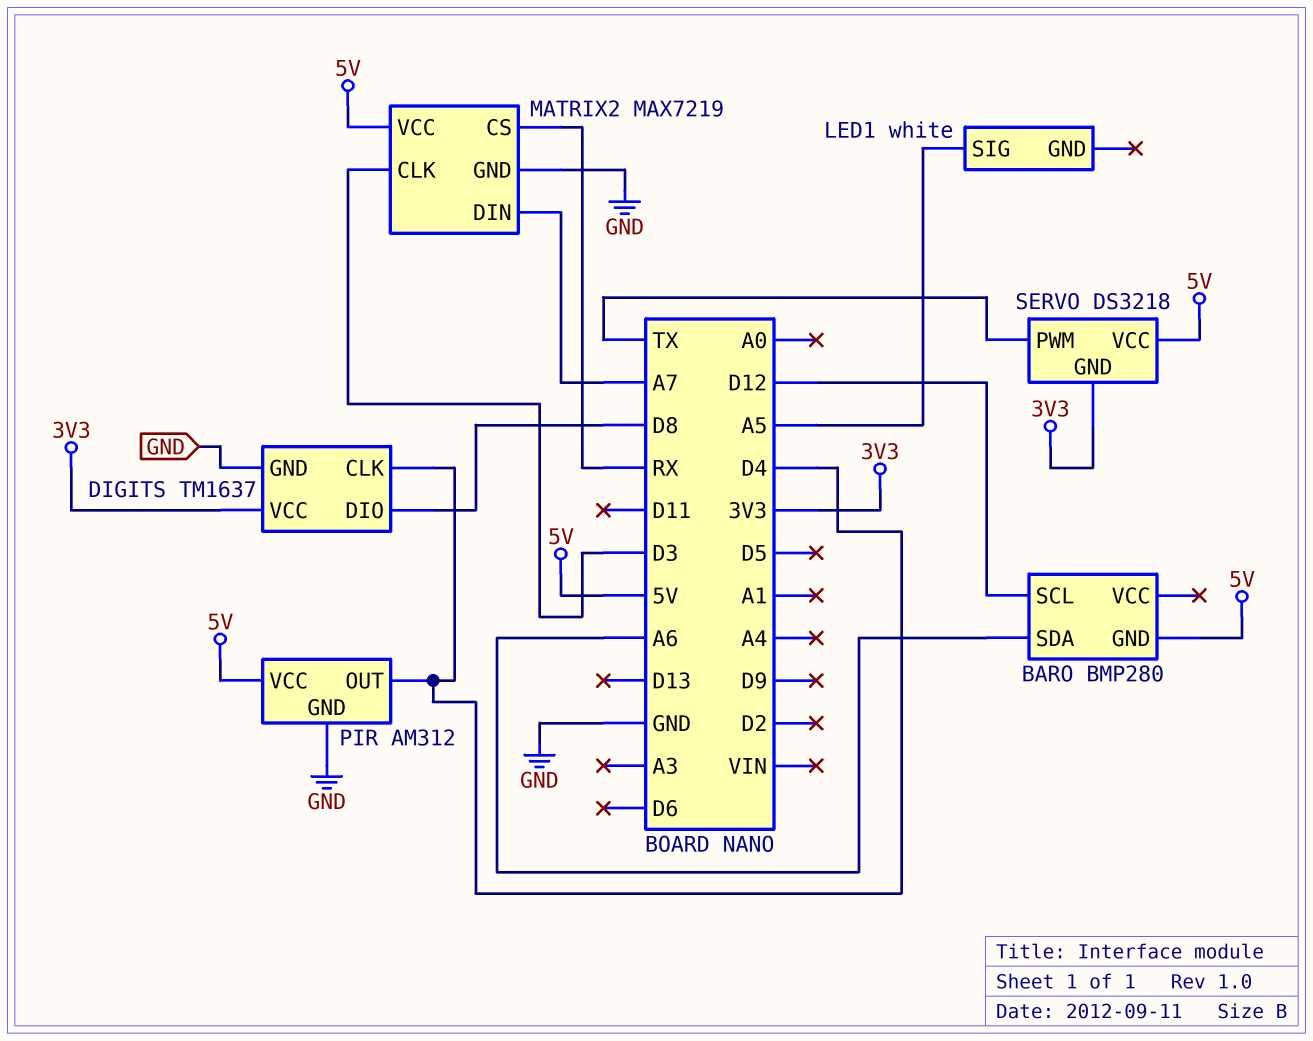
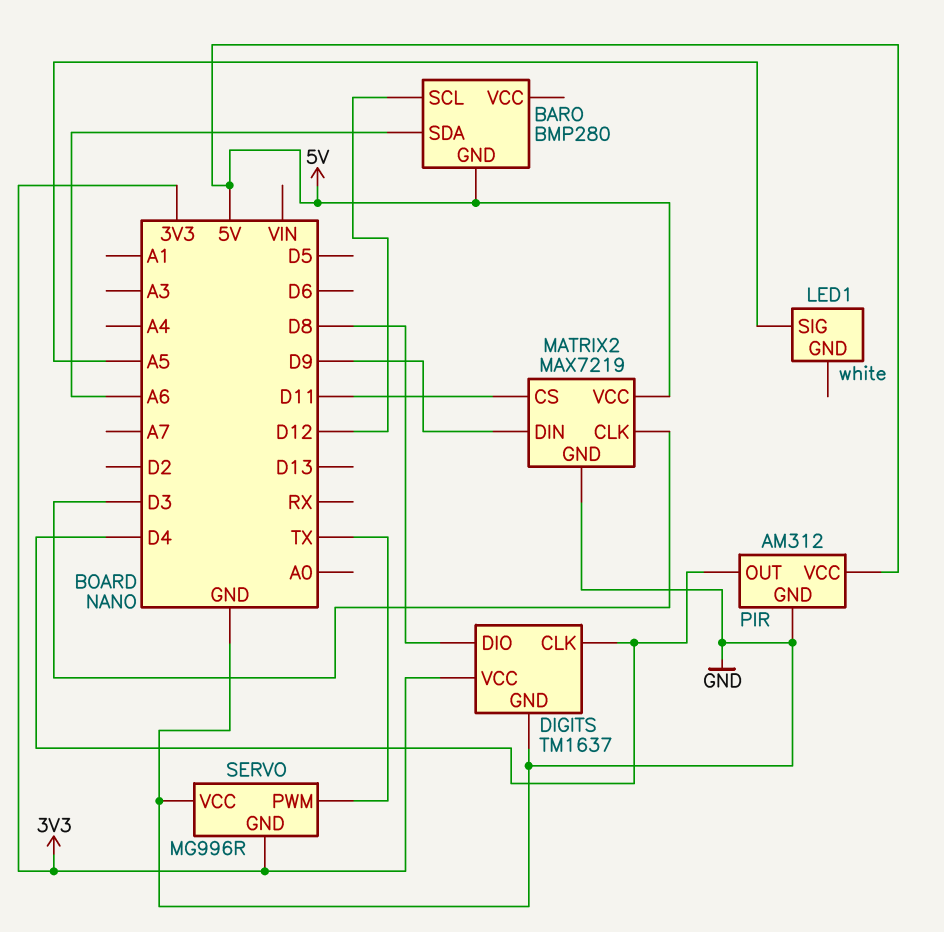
MATRIX2 pin CS: RX -> D11
MATRIX2 pin DIN: A7 -> D9
SERVO: DS3218 -> MG996R
SERVO pin VCC: 5V -> GND

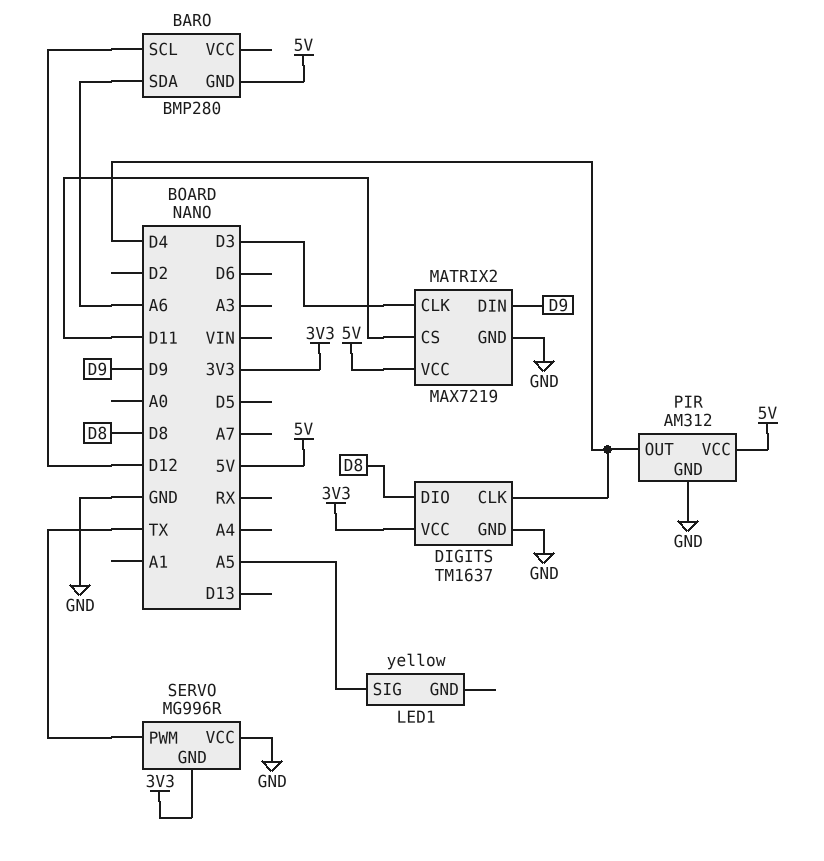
LED1: white -> yellow

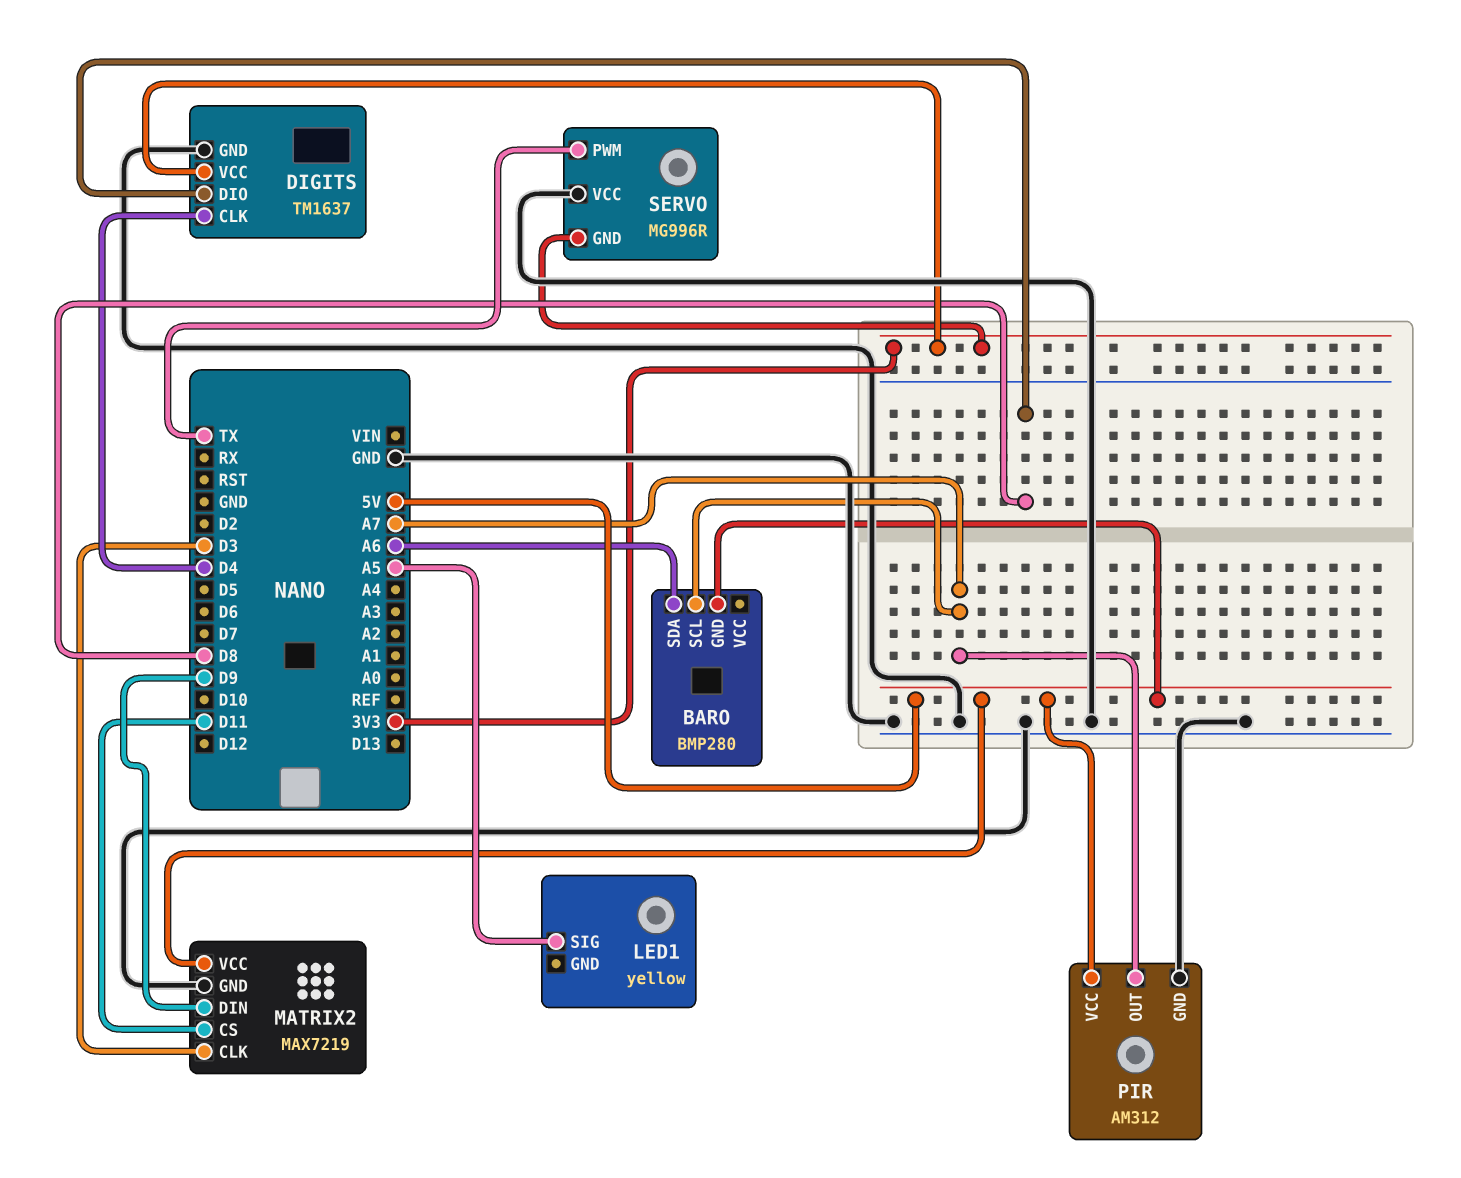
BARO pin SCL: D12 -> A7
PIR pin OUT: D4 -> A7

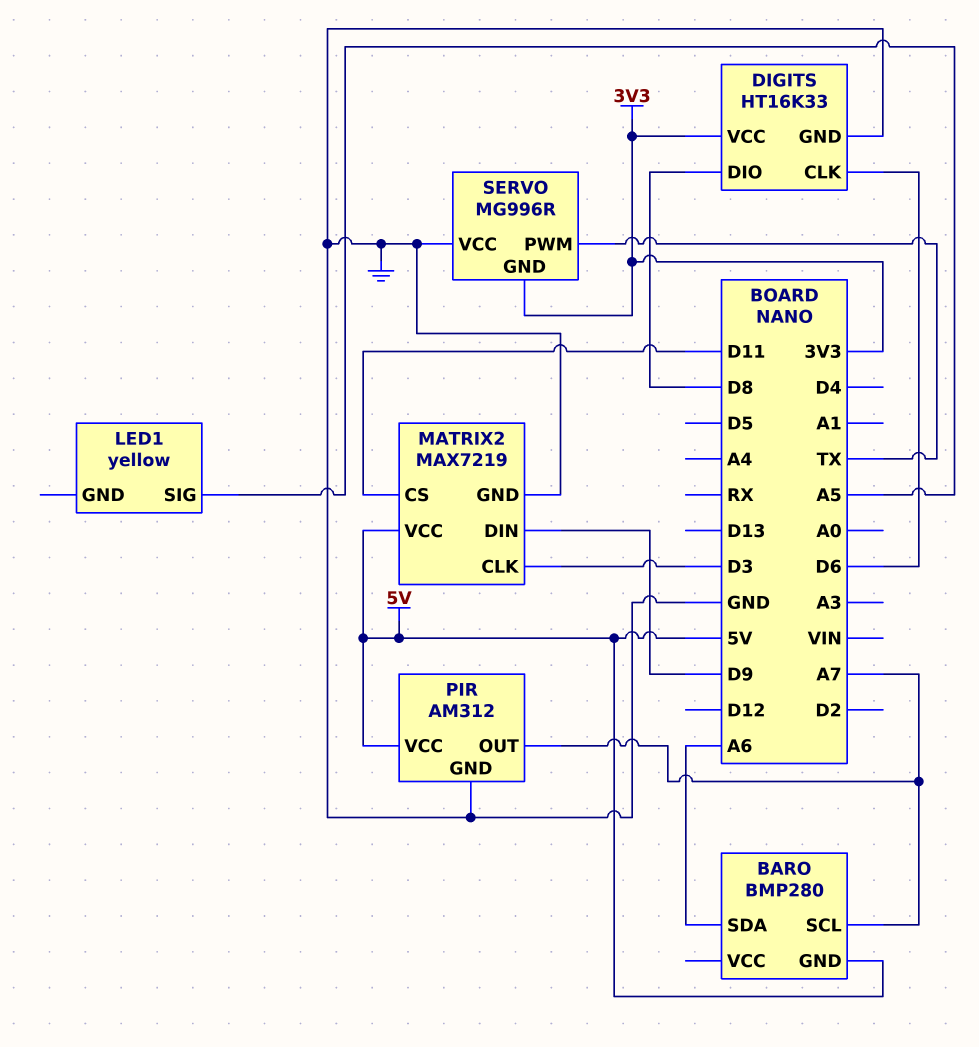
DIGITS: TM1637 -> HT16K33
DIGITS pin CLK: D4 -> D6

